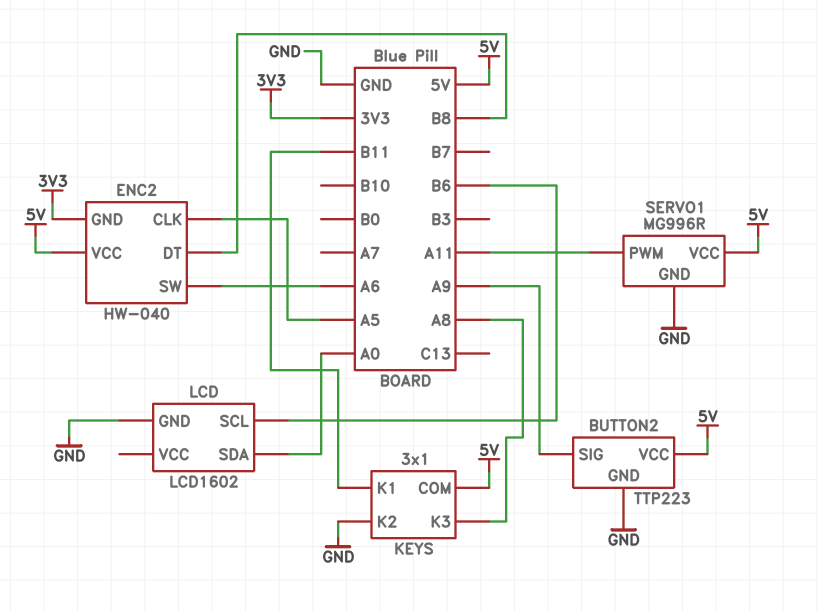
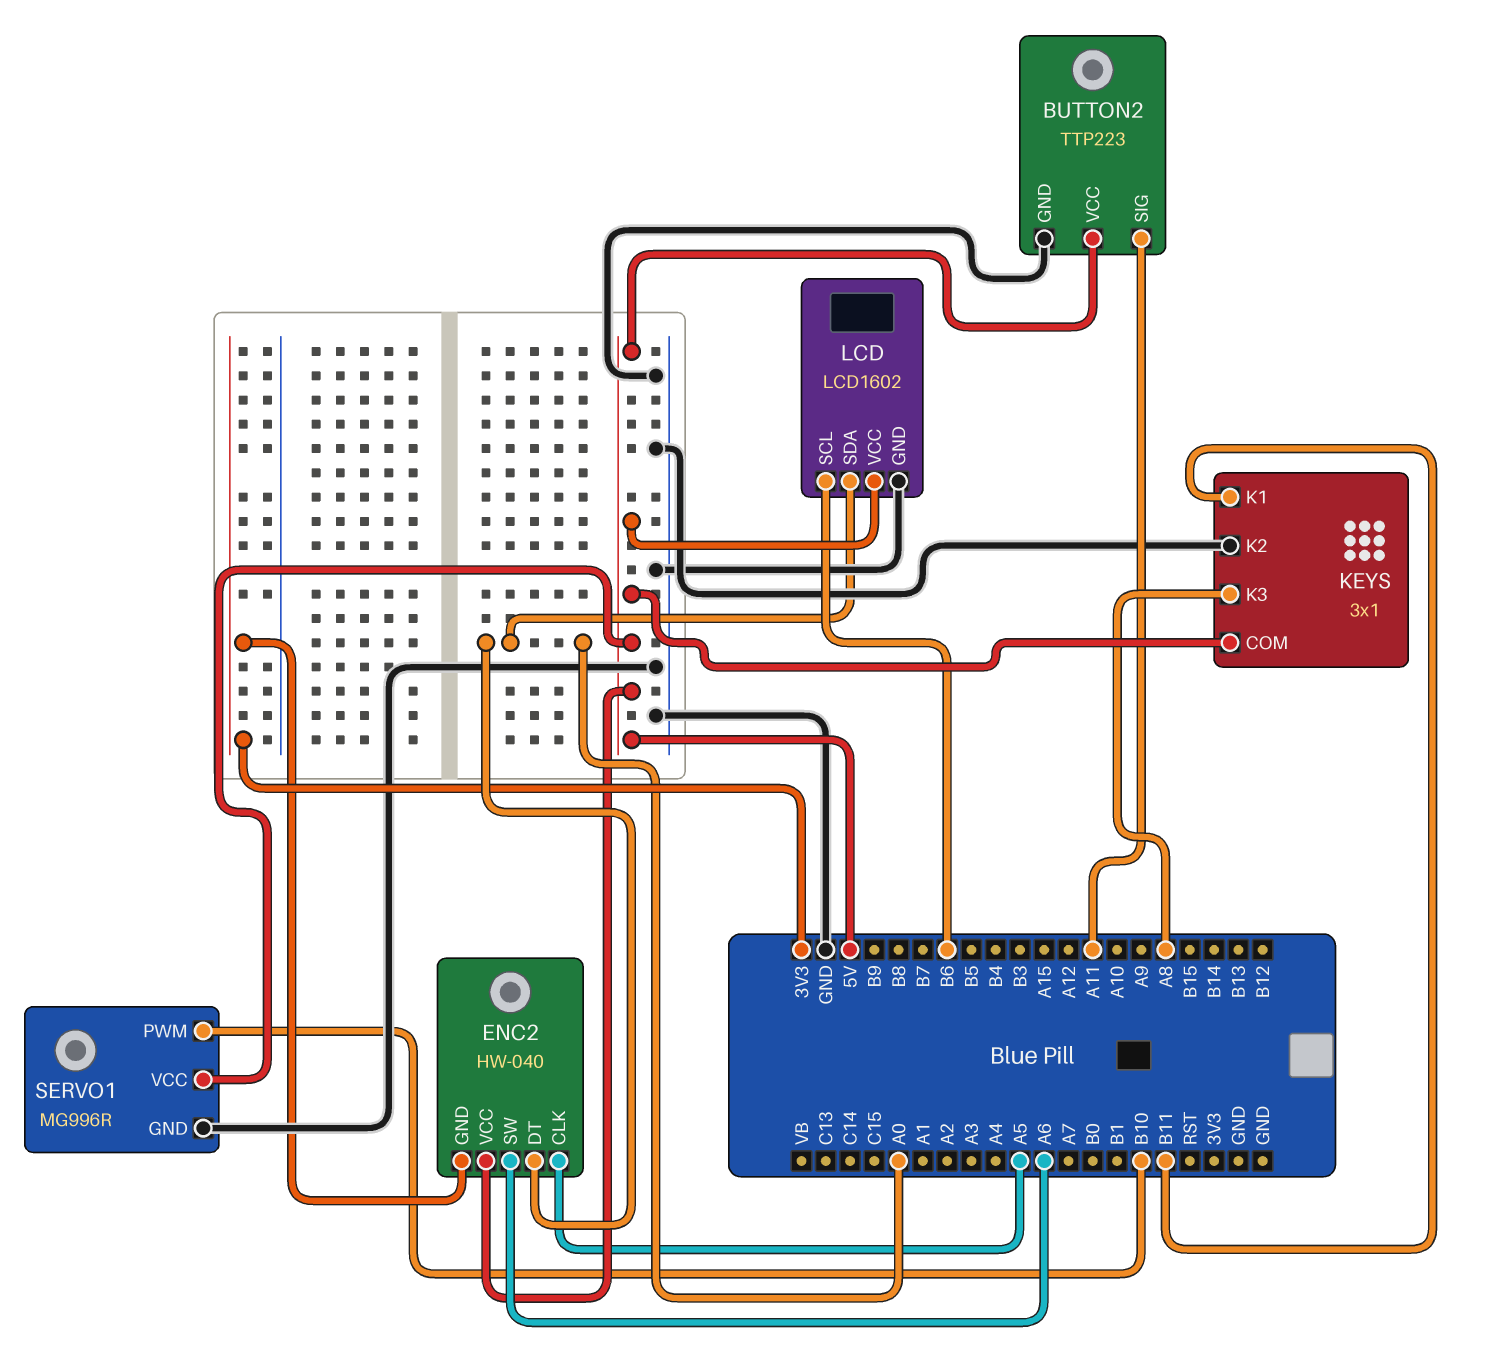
BUTTON2 pin SIG: A9 -> A11
ENC2 pin DT: B8 -> A0
LCD pin VCC: none -> 5V
SERVO1 pin PWM: A11 -> B10

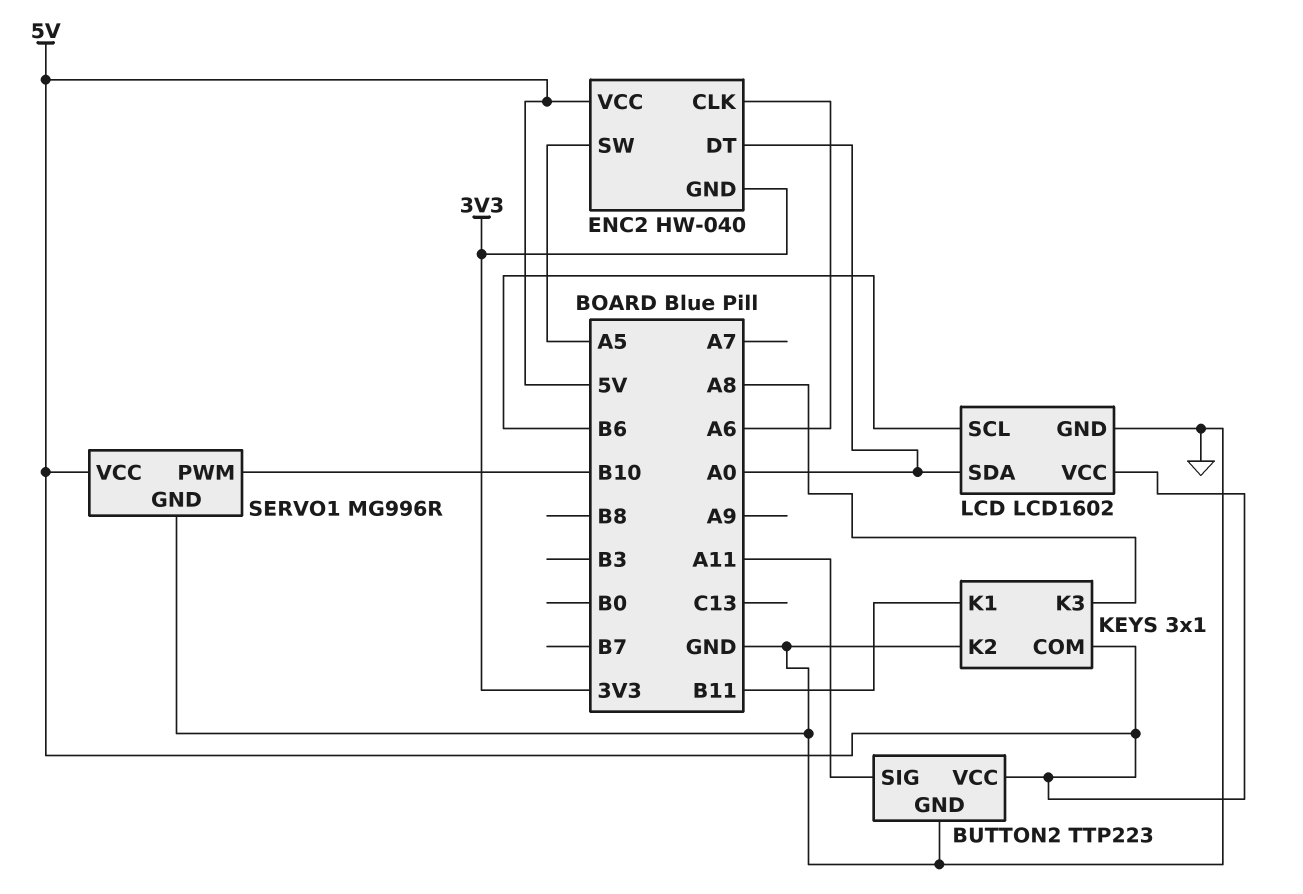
ENC2 pin CLK: A5 -> A6
ENC2 pin SW: A6 -> A5

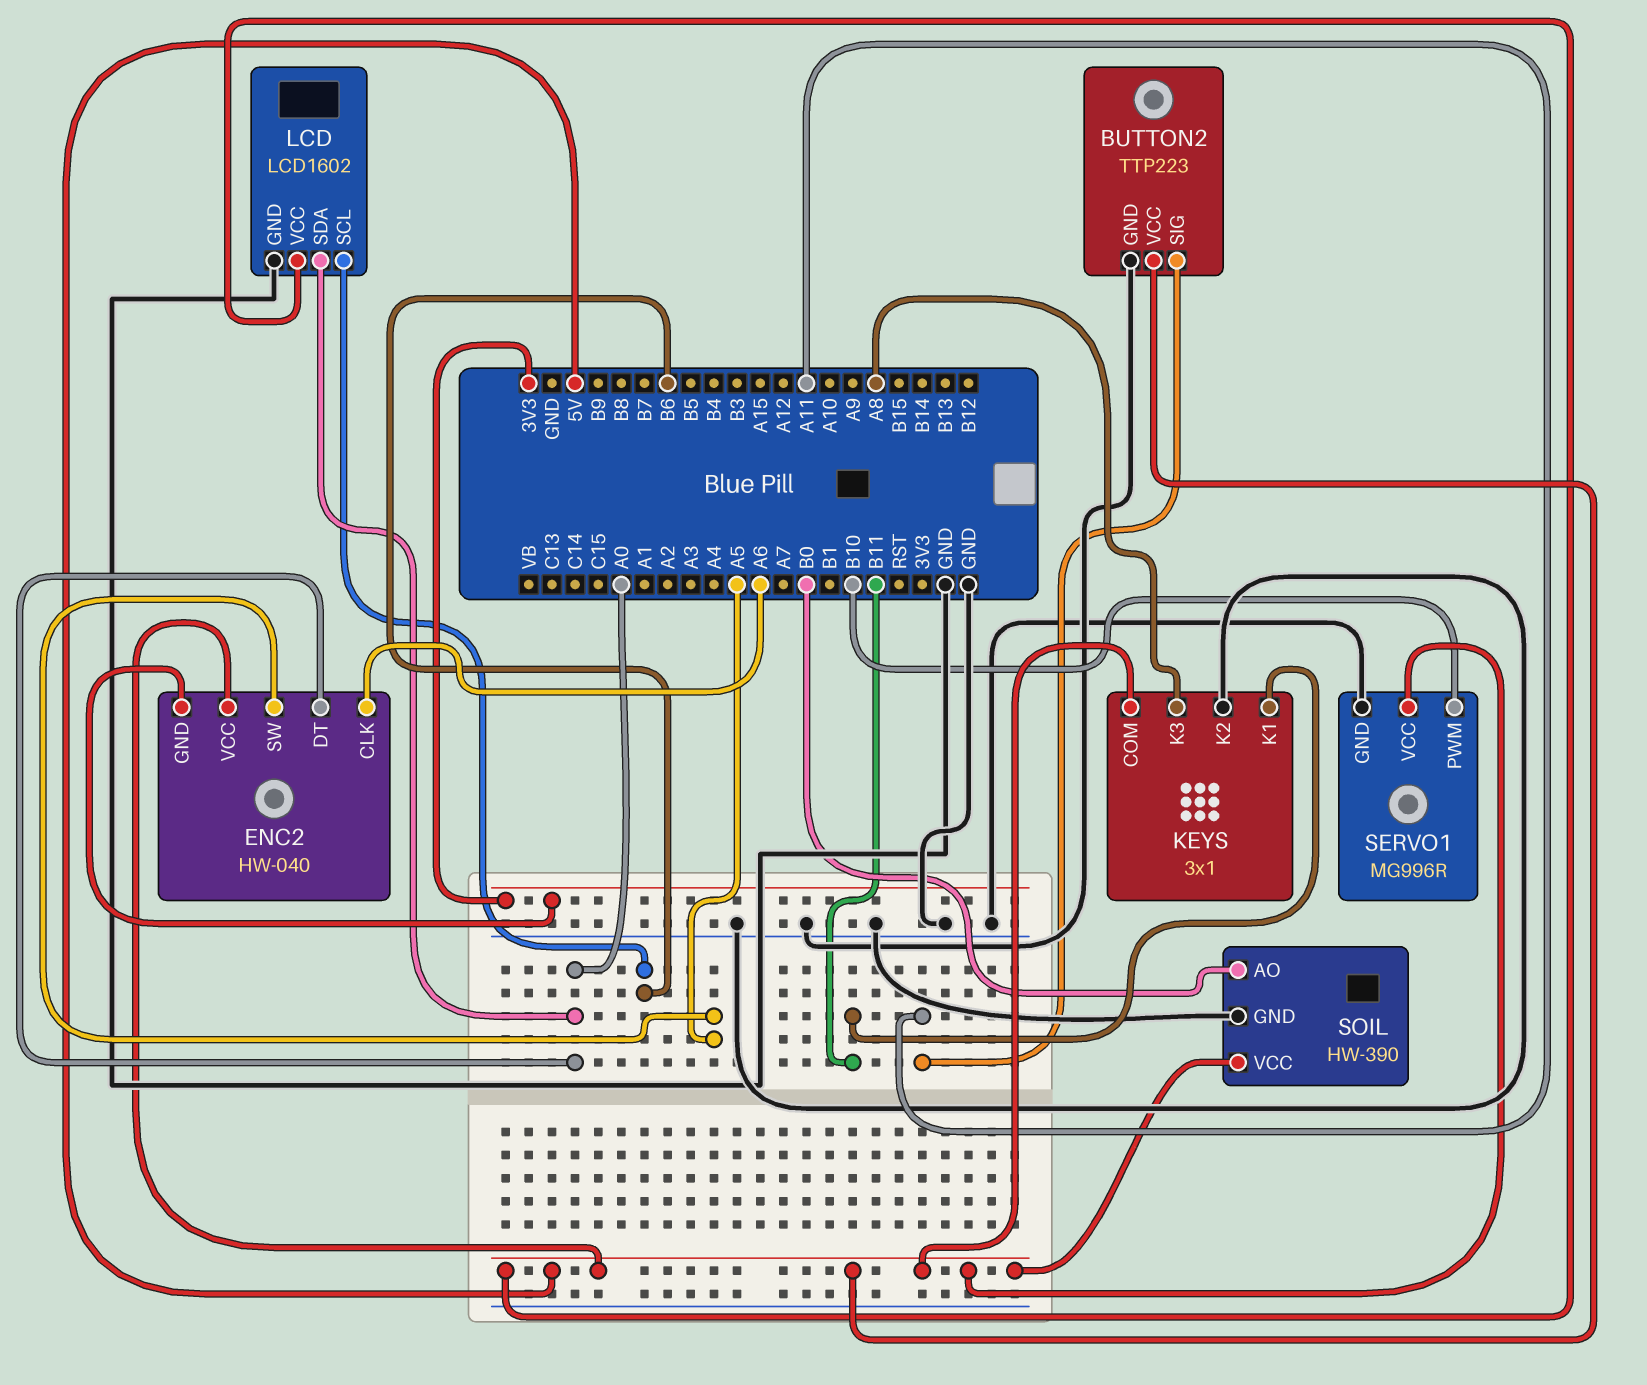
SOIL: none -> HW-390
SOIL pin AO: none -> B0
SOIL pin GND: none -> GND
SOIL pin VCC: none -> 5V

